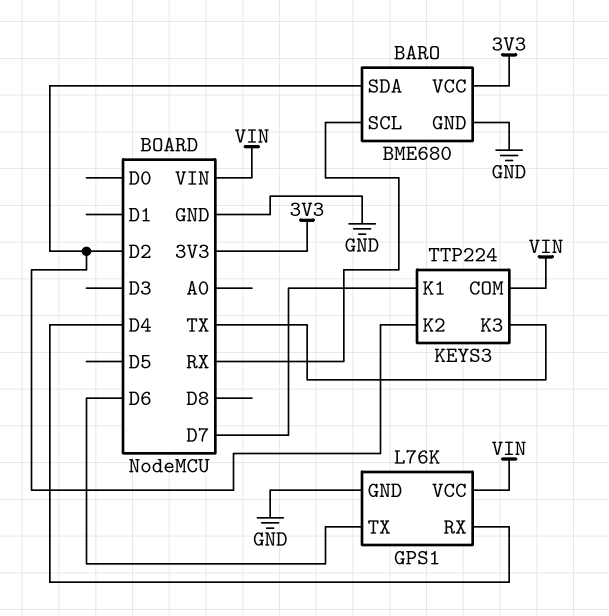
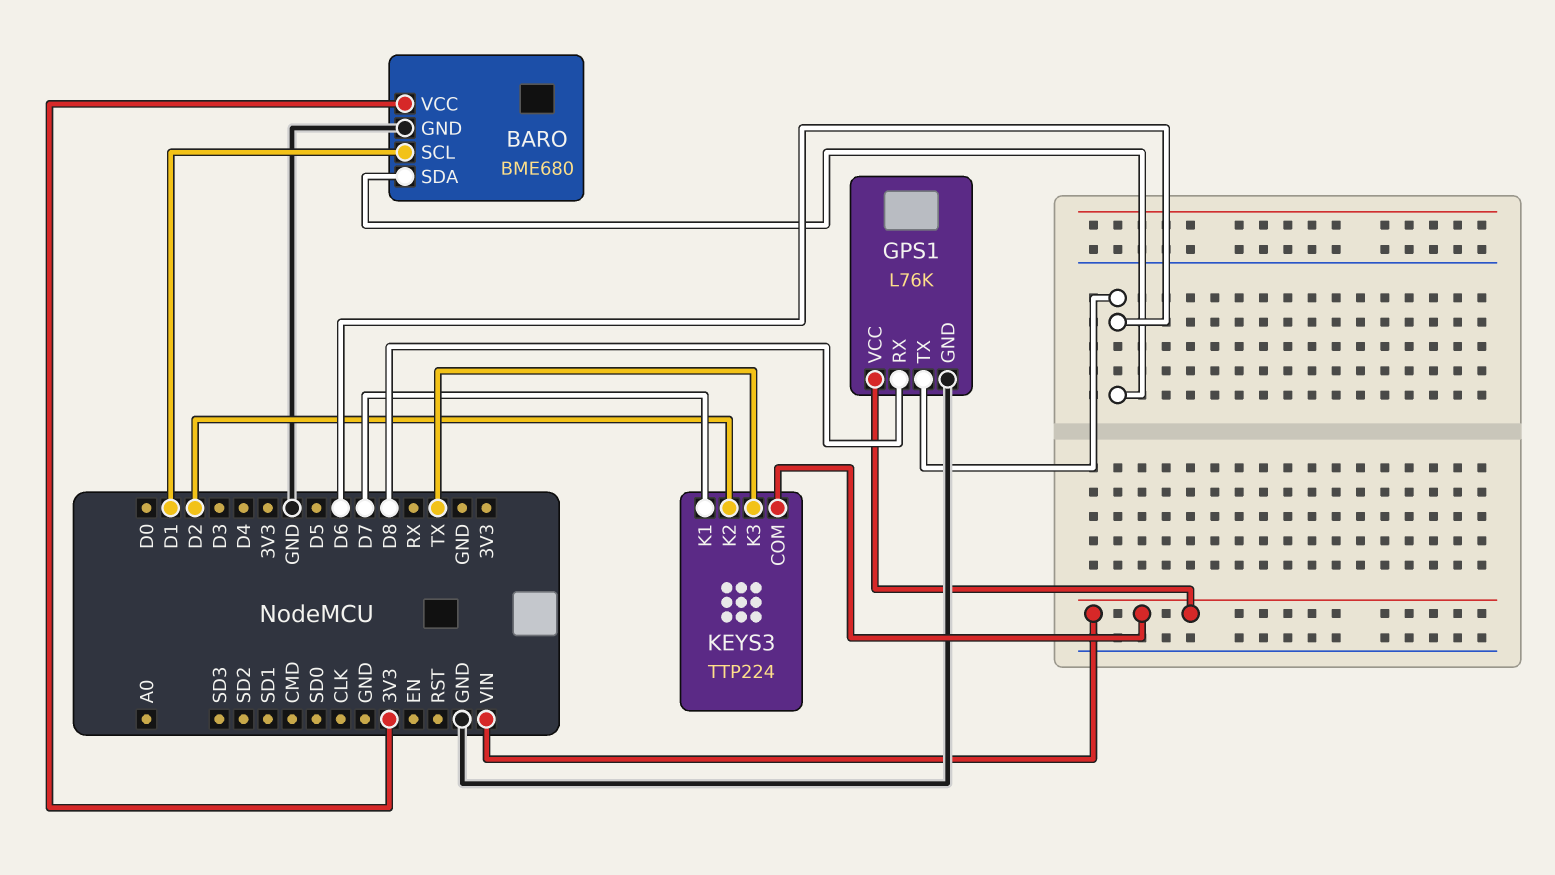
BARO pin SCL: RX -> D1
BARO pin SDA: D2 -> D6
GPS1 pin RX: D4 -> D8

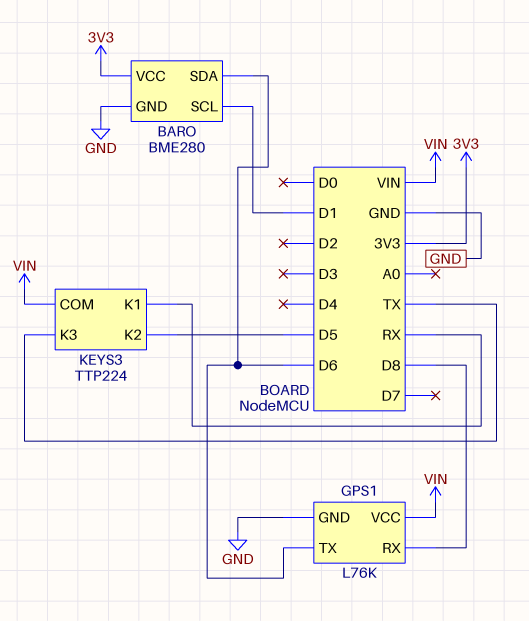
BARO: BME680 -> BME280
KEYS3 pin K1: D7 -> RX
KEYS3 pin K2: D2 -> D5

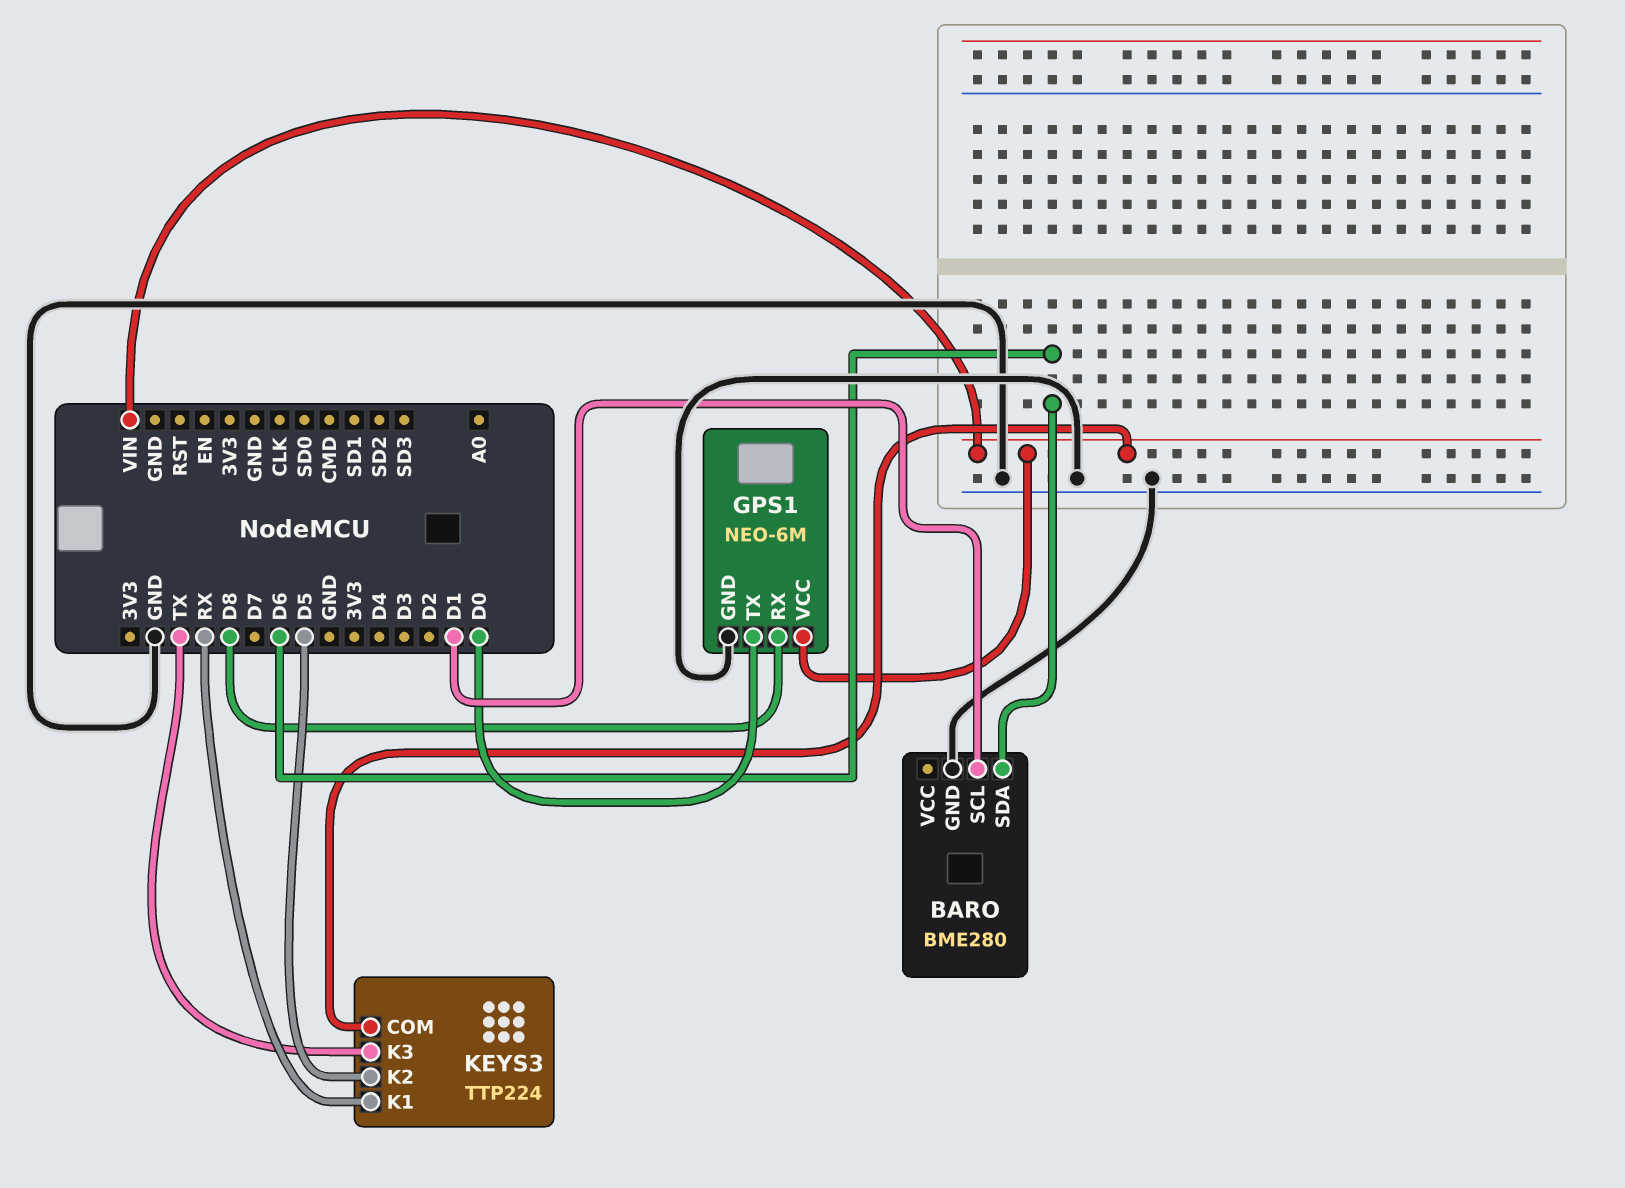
BARO pin VCC: 3V3 -> none
GPS1: L76K -> NEO-6M
GPS1 pin TX: D6 -> D0

